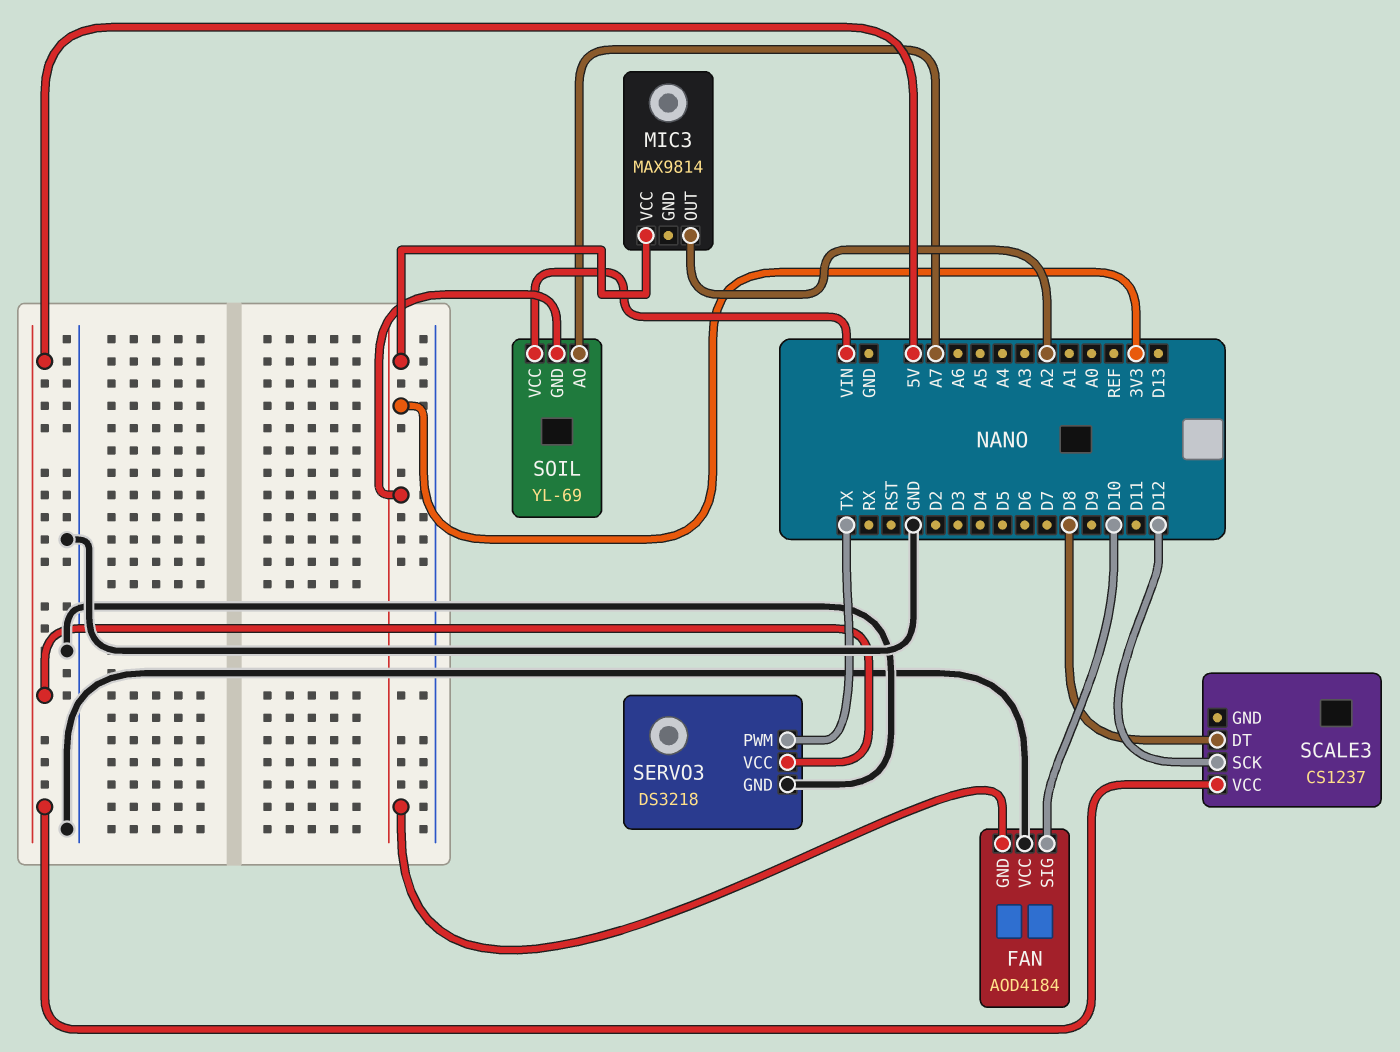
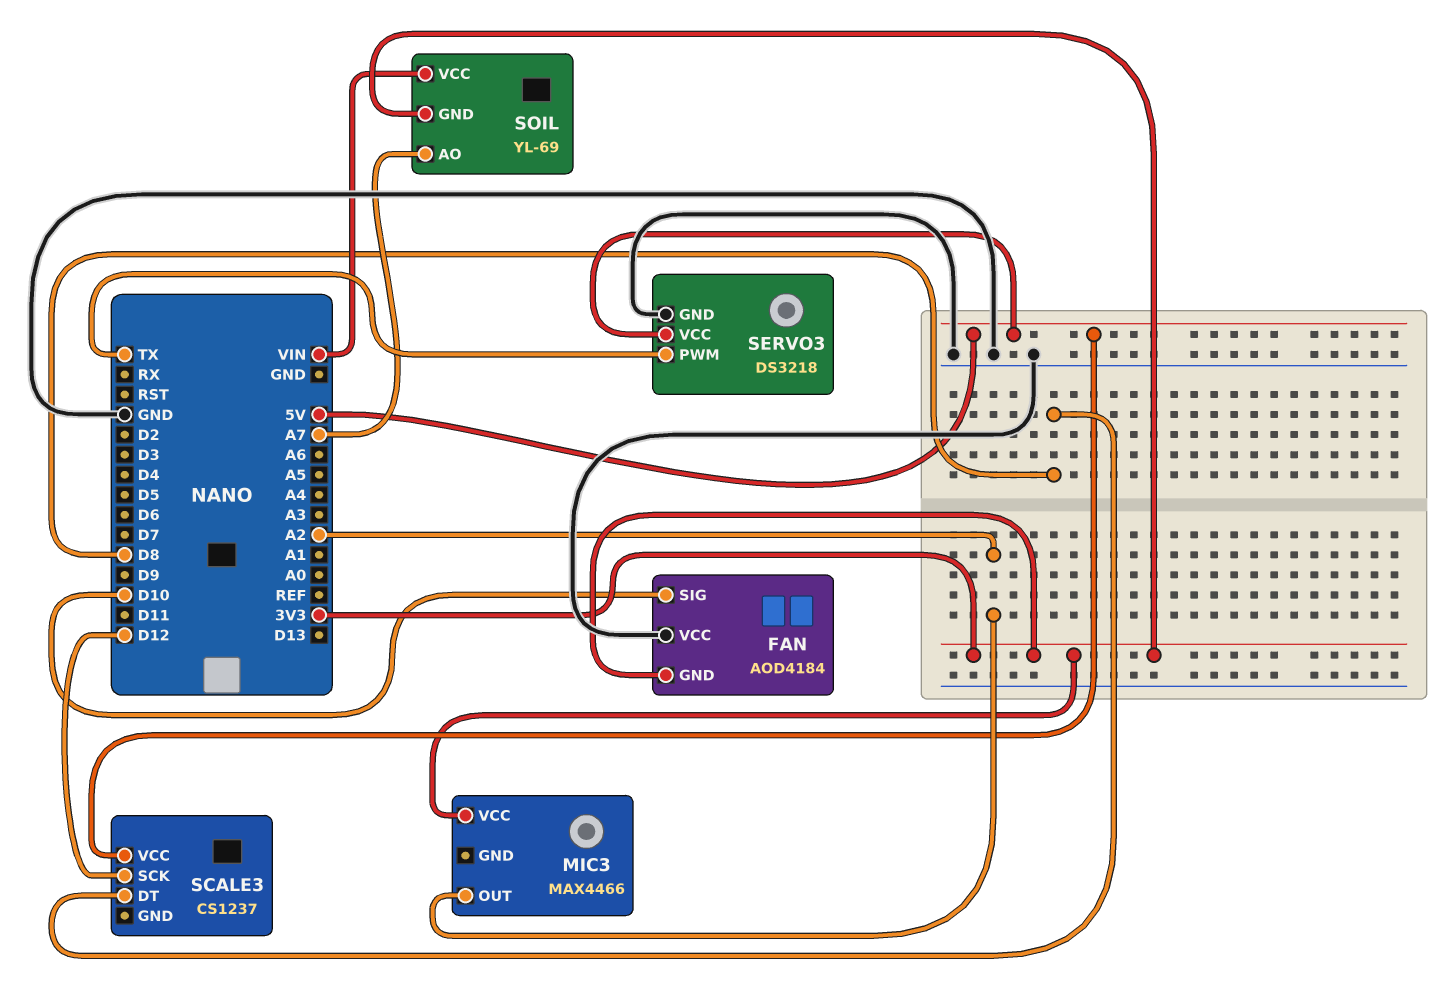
MIC3: MAX9814 -> MAX4466

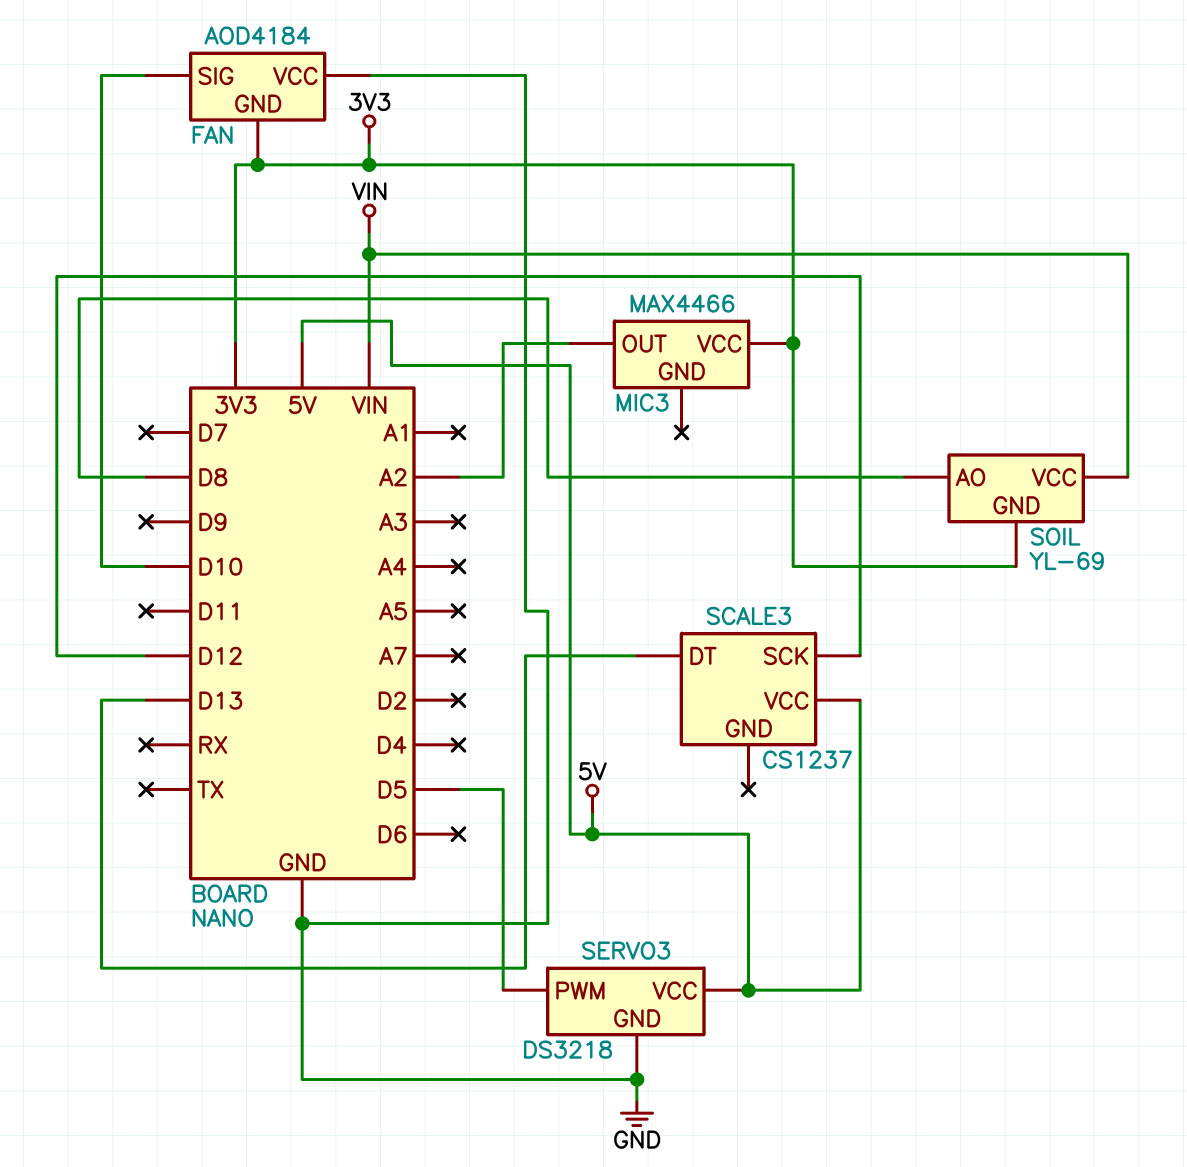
SCALE3 pin DT: D8 -> D13
SERVO3 pin PWM: TX -> D5
SOIL pin AO: A7 -> D8

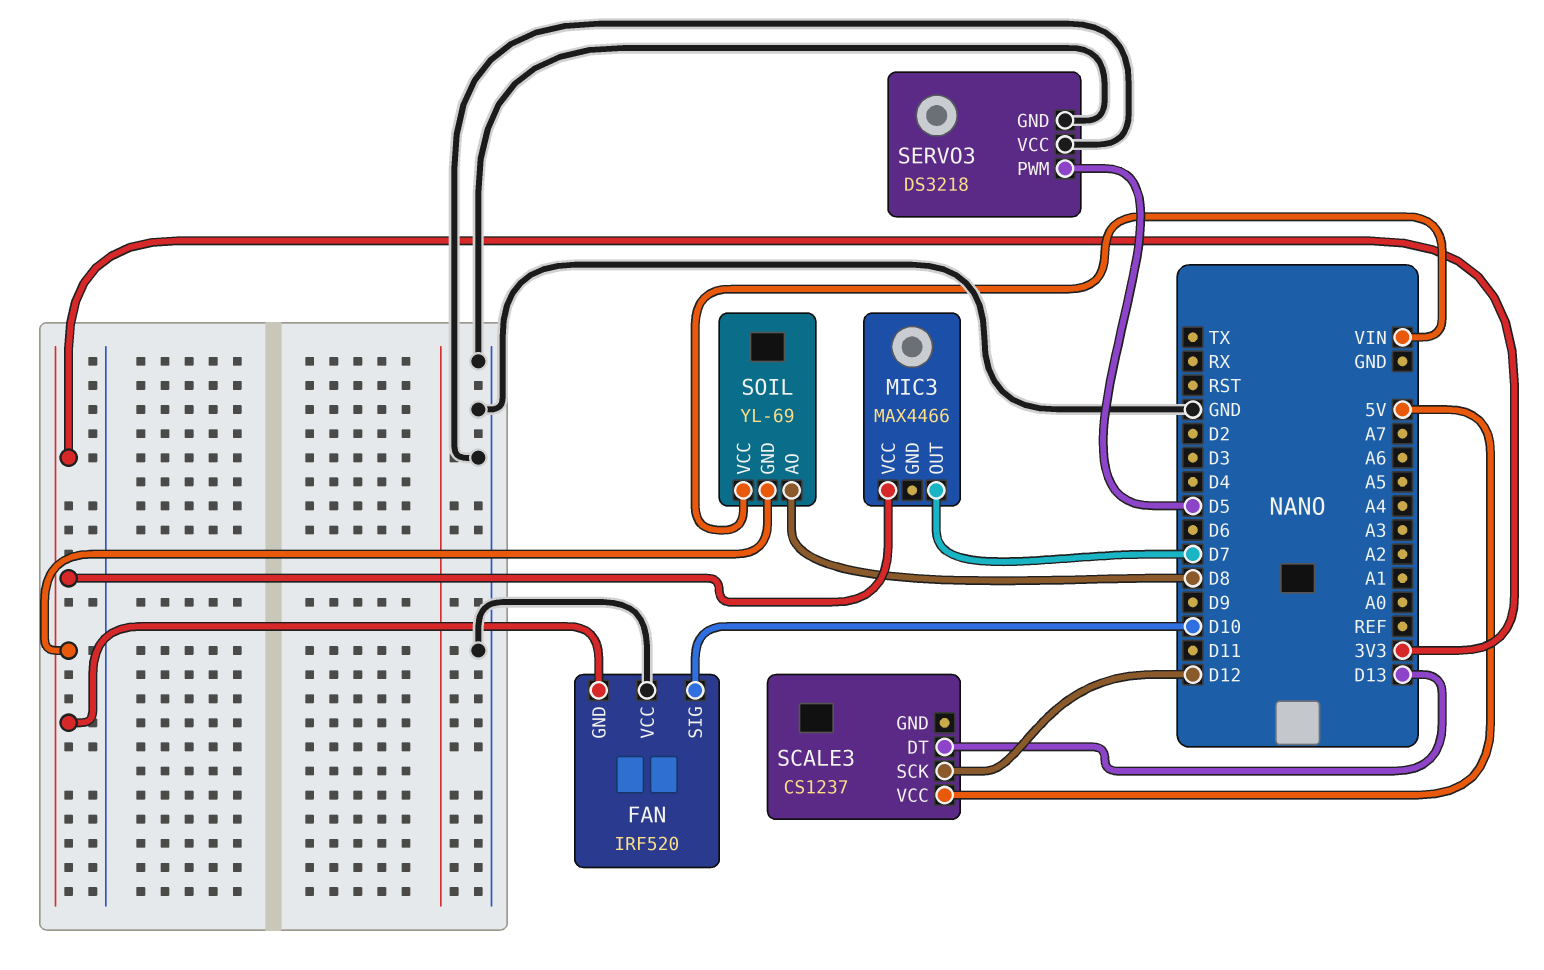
FAN: AOD4184 -> IRF520
MIC3 pin OUT: A2 -> D7
SERVO3 pin VCC: 5V -> GND

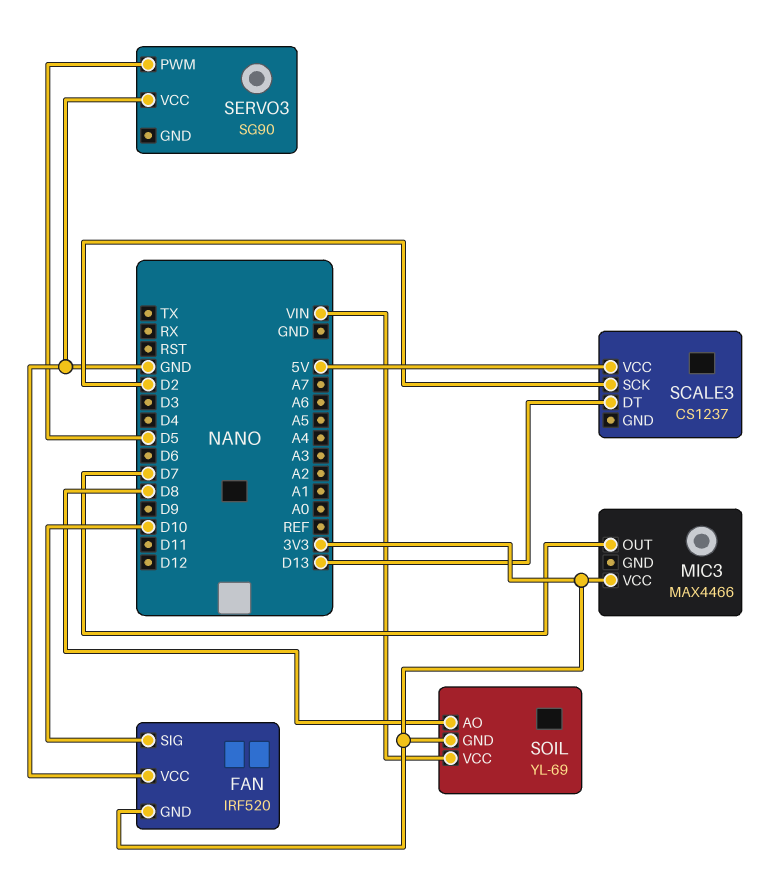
SCALE3 pin SCK: D12 -> D2
SERVO3: DS3218 -> SG90
SERVO3 pin GND: GND -> none

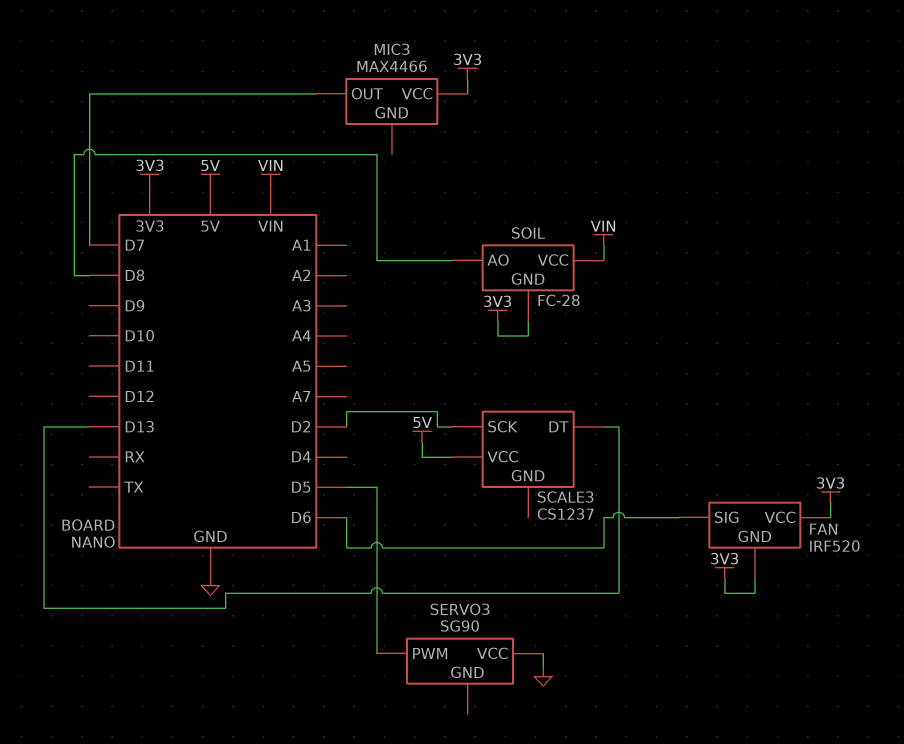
FAN pin SIG: D10 -> D6
FAN pin VCC: GND -> 3V3
SOIL: YL-69 -> FC-28

